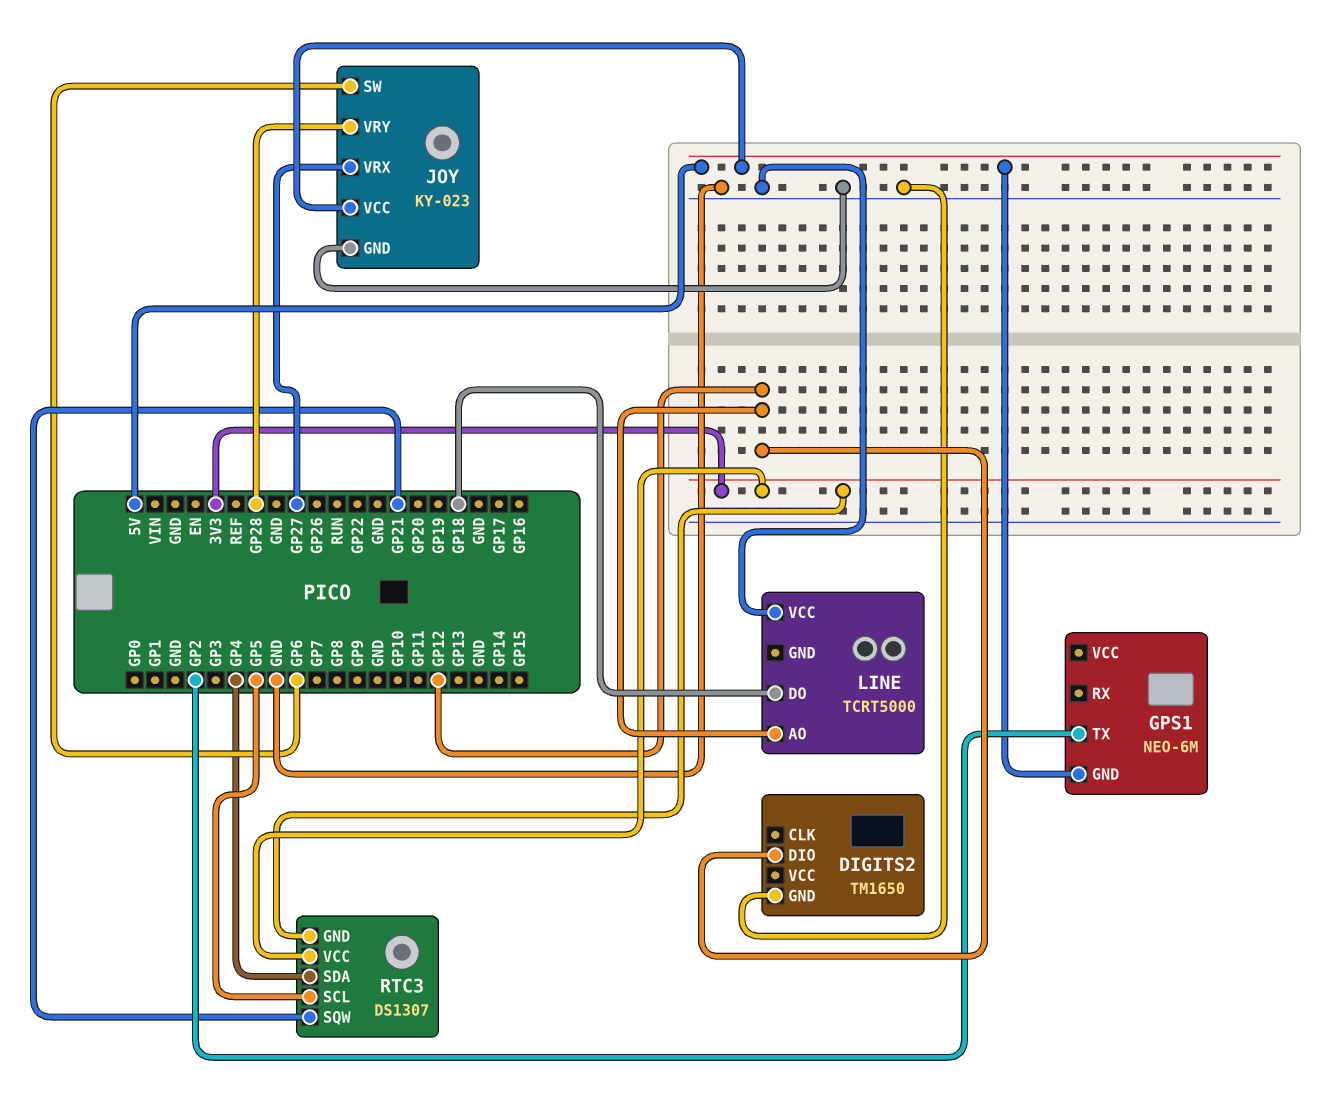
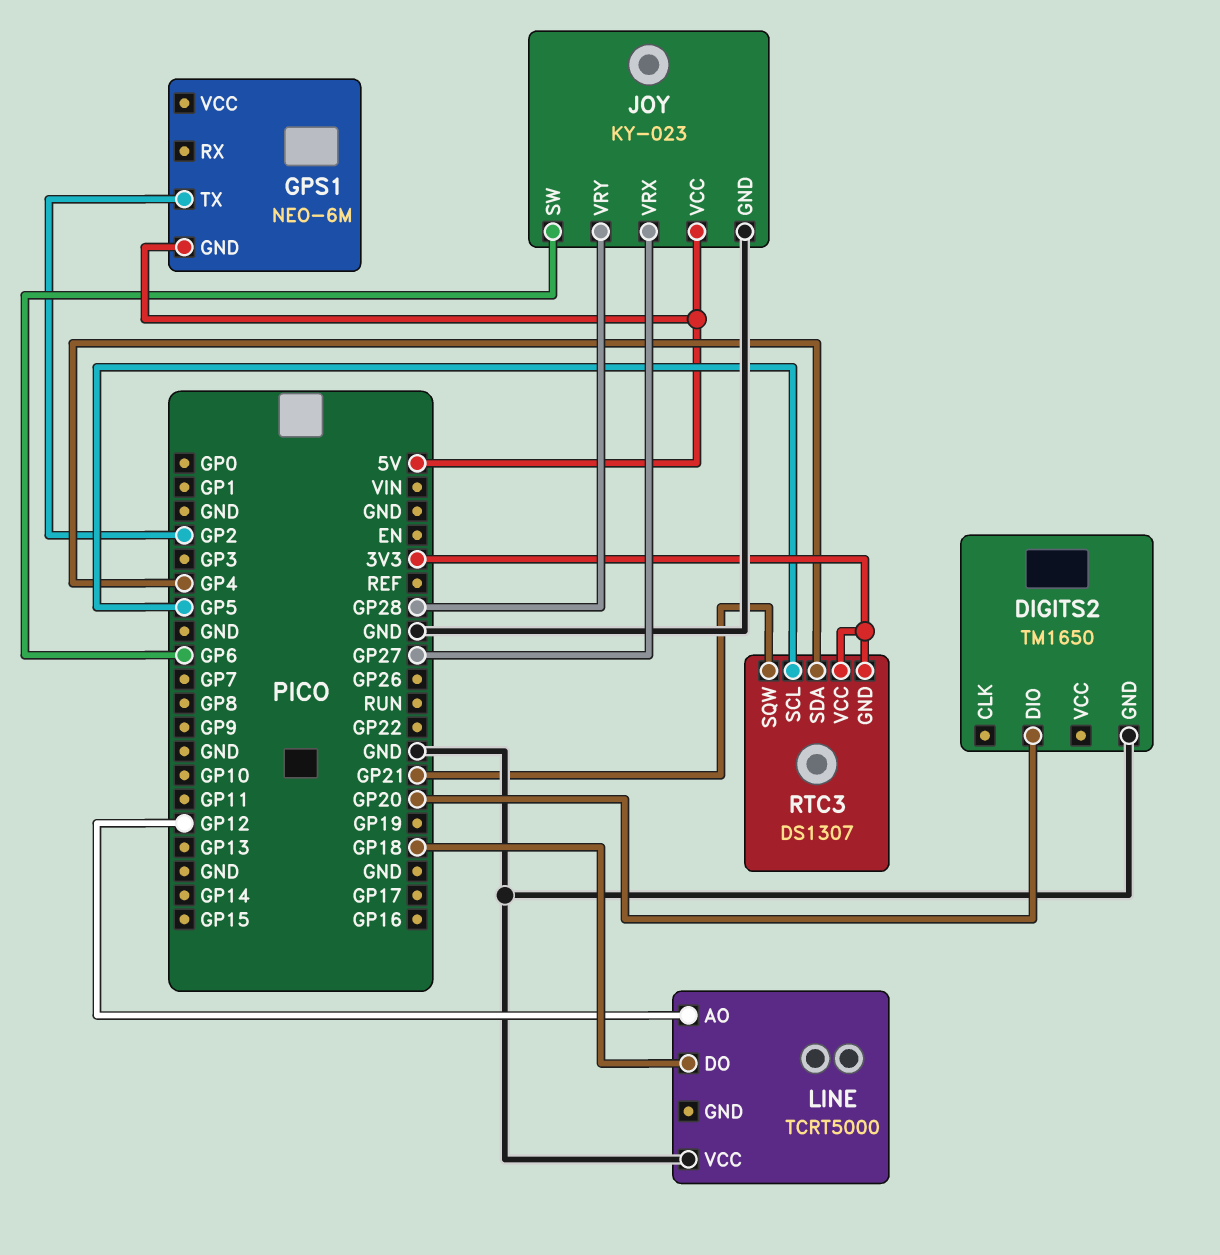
DIGITS2 pin DIO: GP12 -> GP20

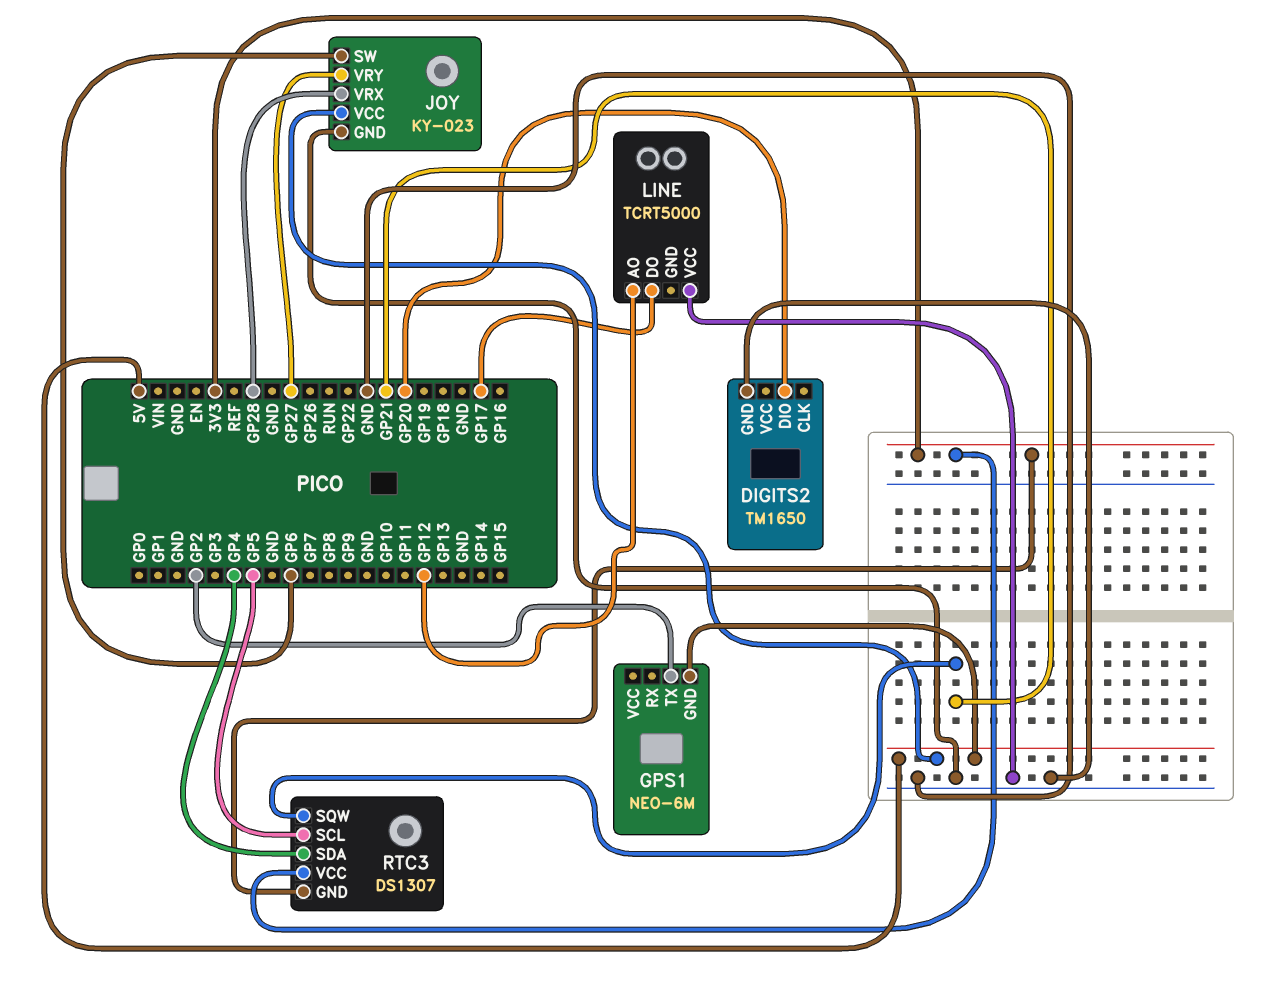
JOY pin VRX: GP27 -> GP28
JOY pin VRY: GP28 -> GP27
LINE pin DO: GP18 -> GP17

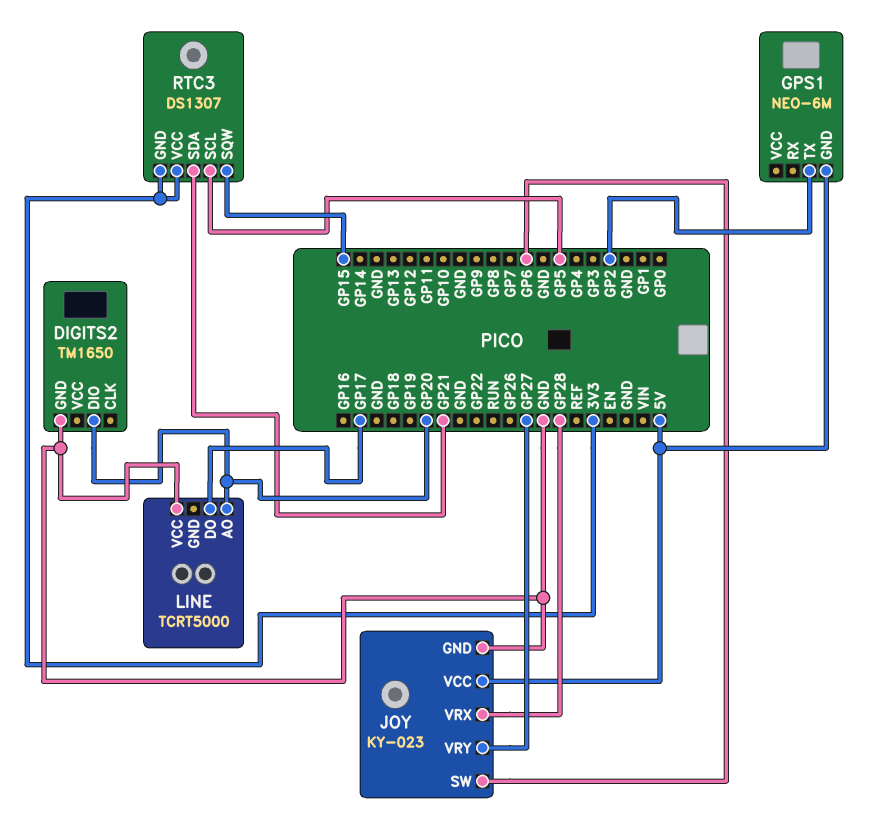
LINE pin AO: GP12 -> GP20
RTC3 pin SDA: GP4 -> GP21
RTC3 pin SQW: GP21 -> GP15

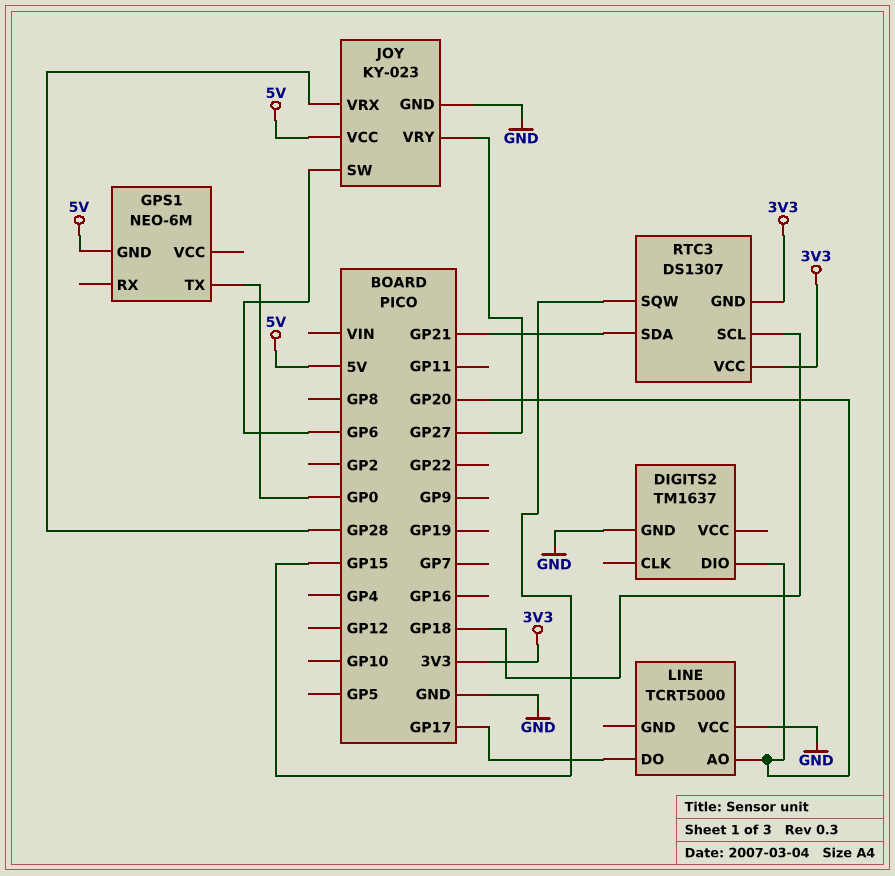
DIGITS2: TM1650 -> TM1637
GPS1 pin TX: GP2 -> GP0
RTC3 pin SCL: GP5 -> GP18

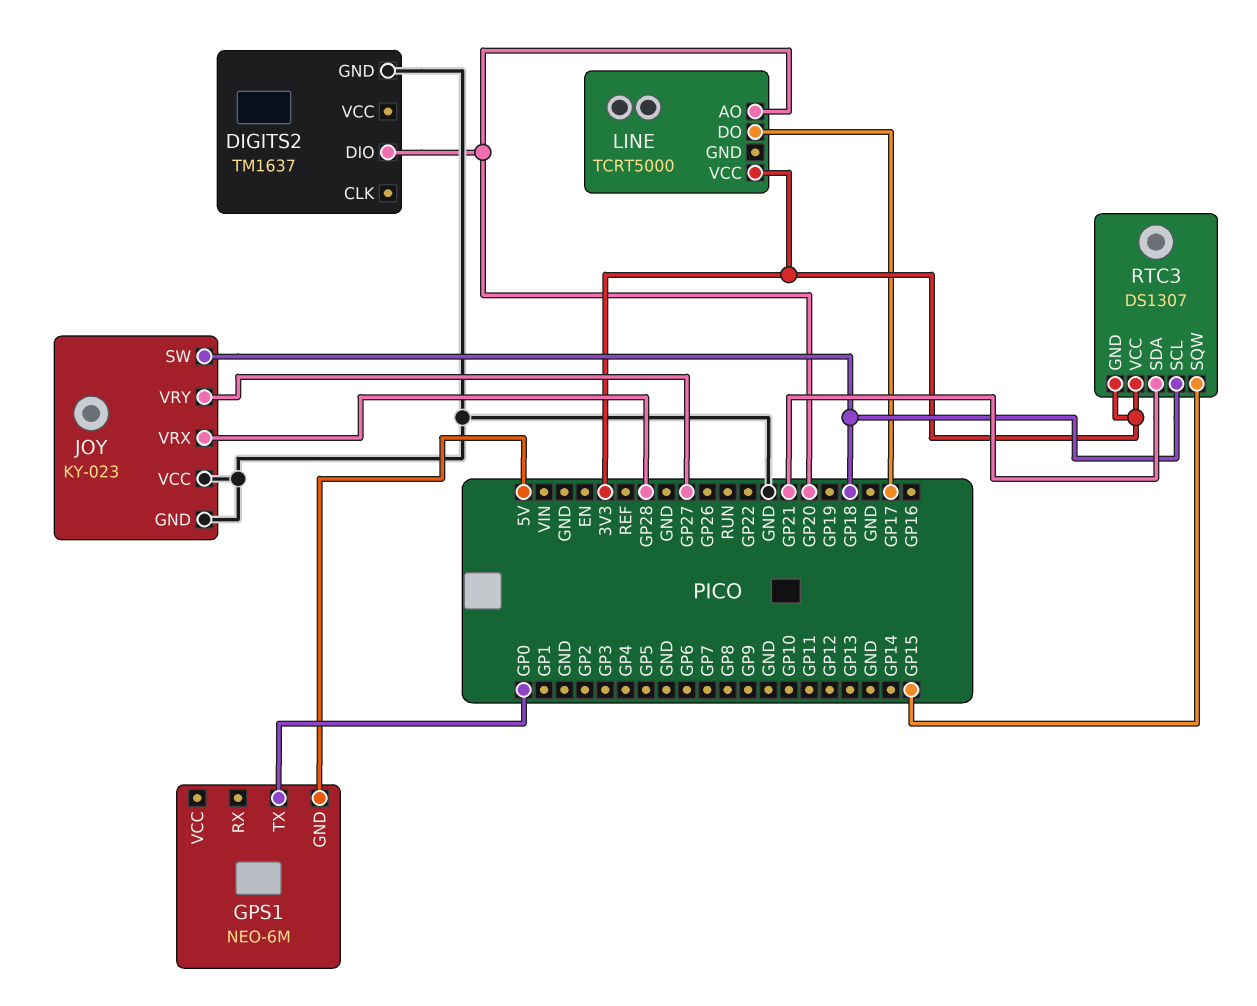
JOY pin SW: GP6 -> GP18
JOY pin VCC: 5V -> GND
LINE pin VCC: GND -> 3V3

